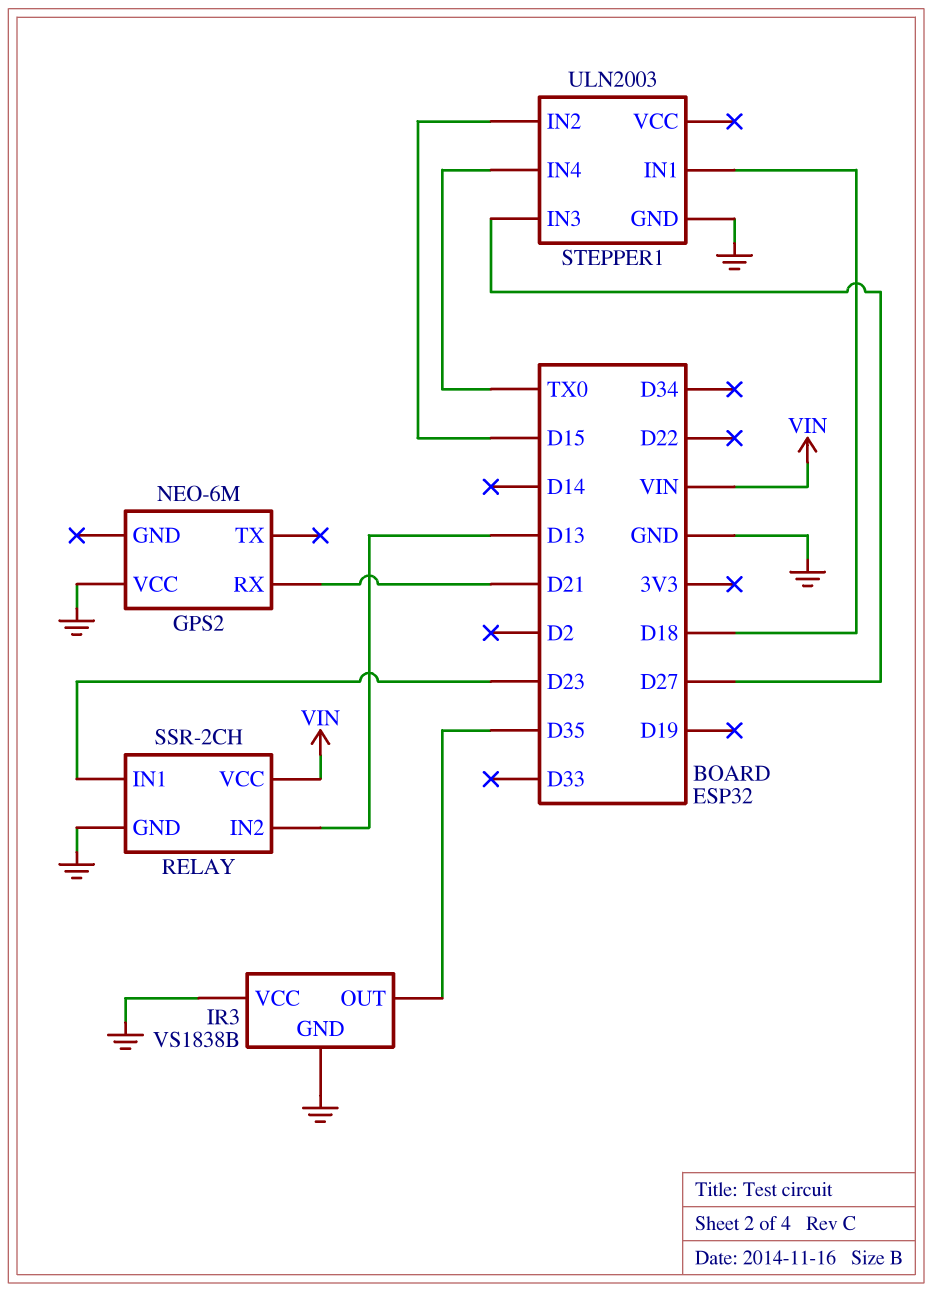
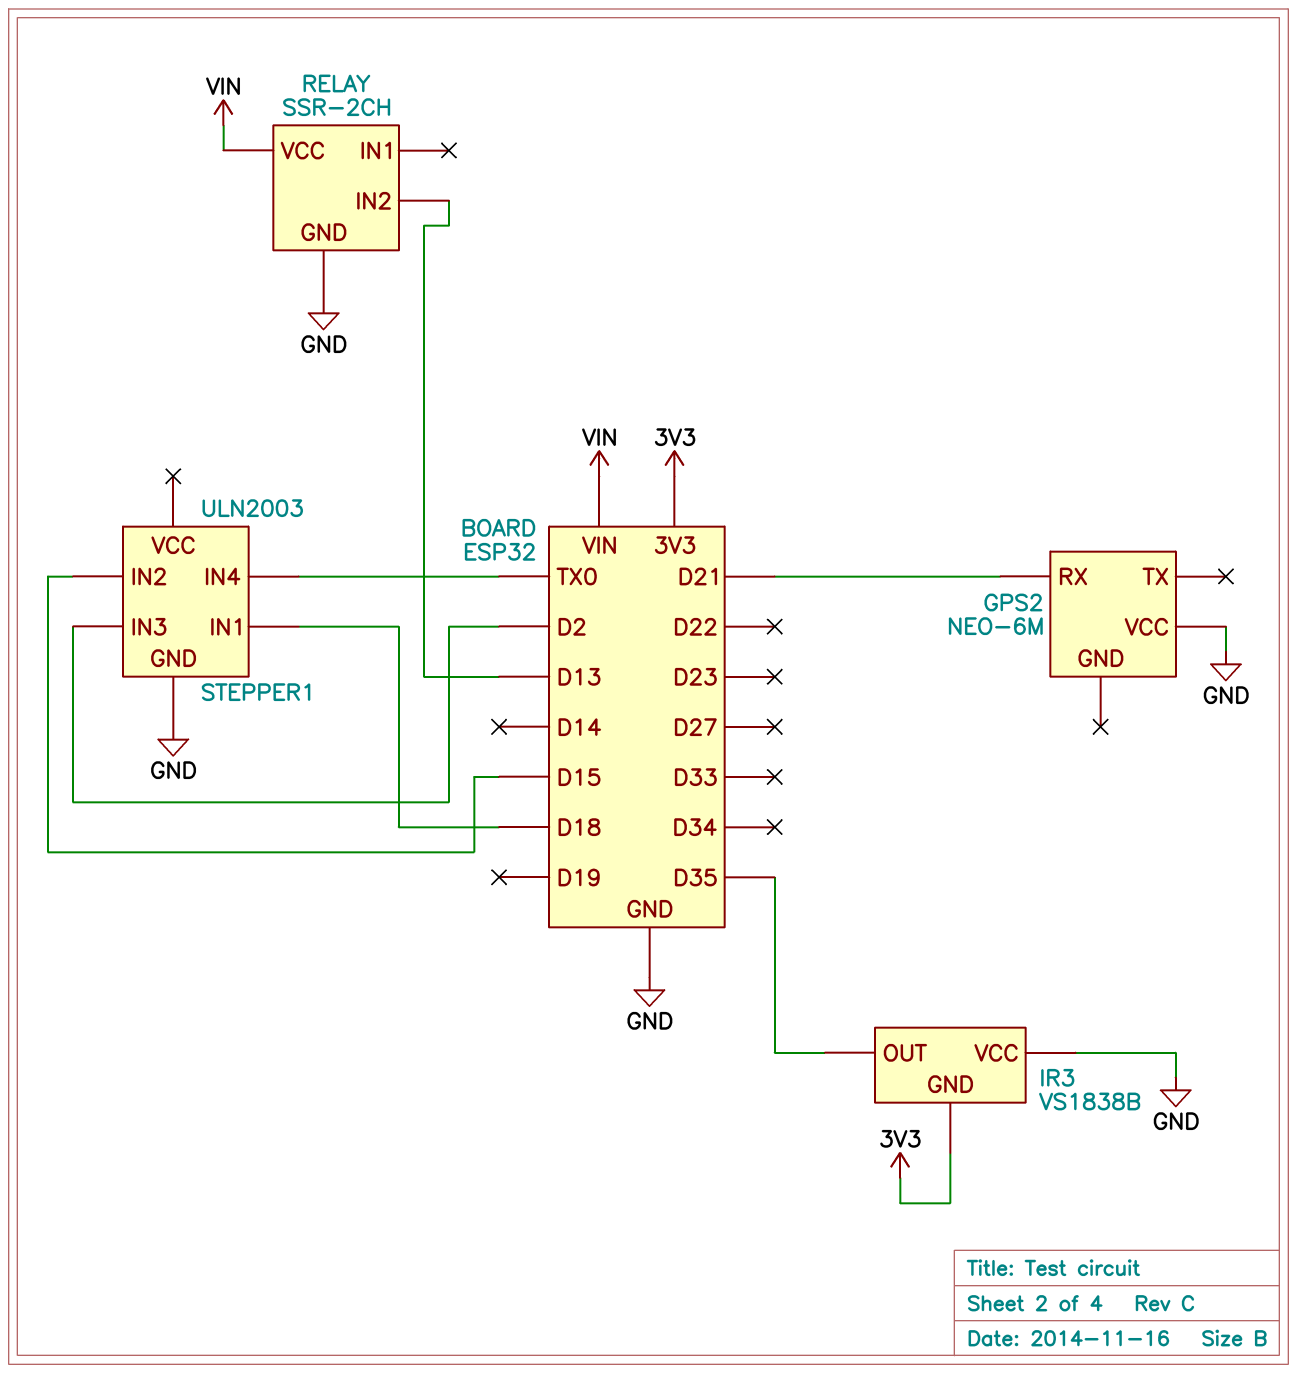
IR3 pin GND: GND -> 3V3
RELAY pin IN1: D23 -> none
STEPPER1 pin IN3: D27 -> D2

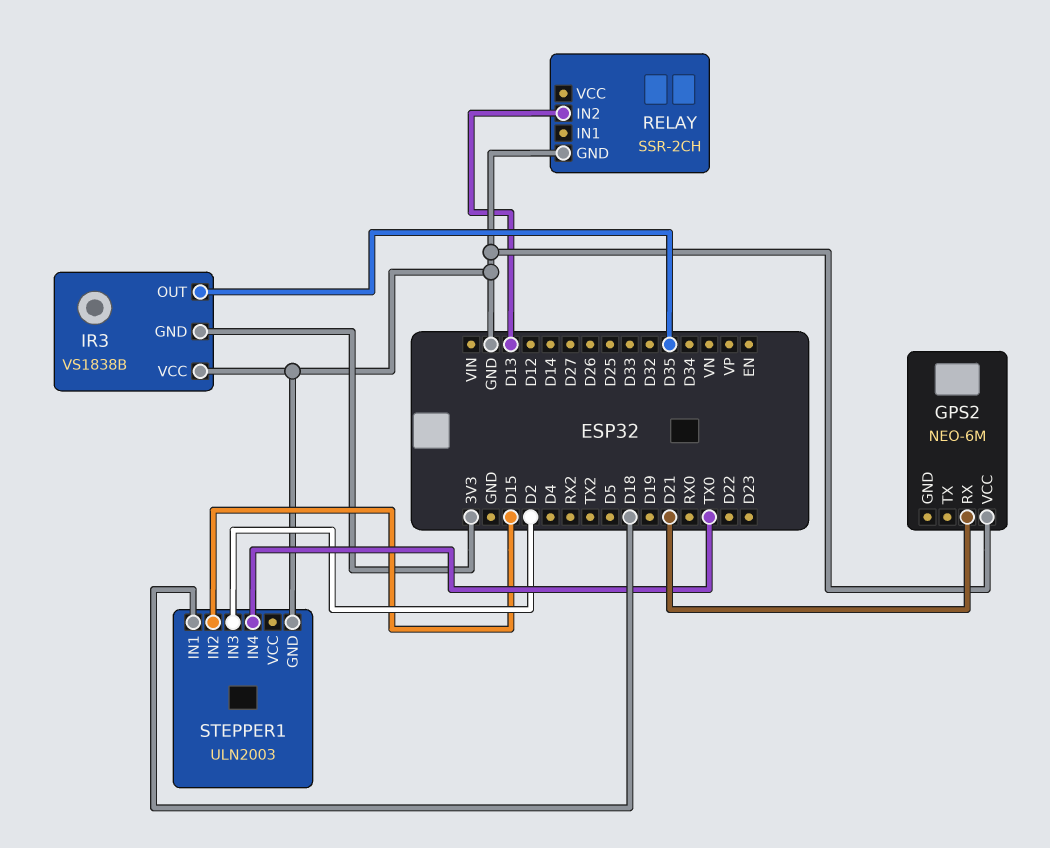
RELAY pin VCC: VIN -> none

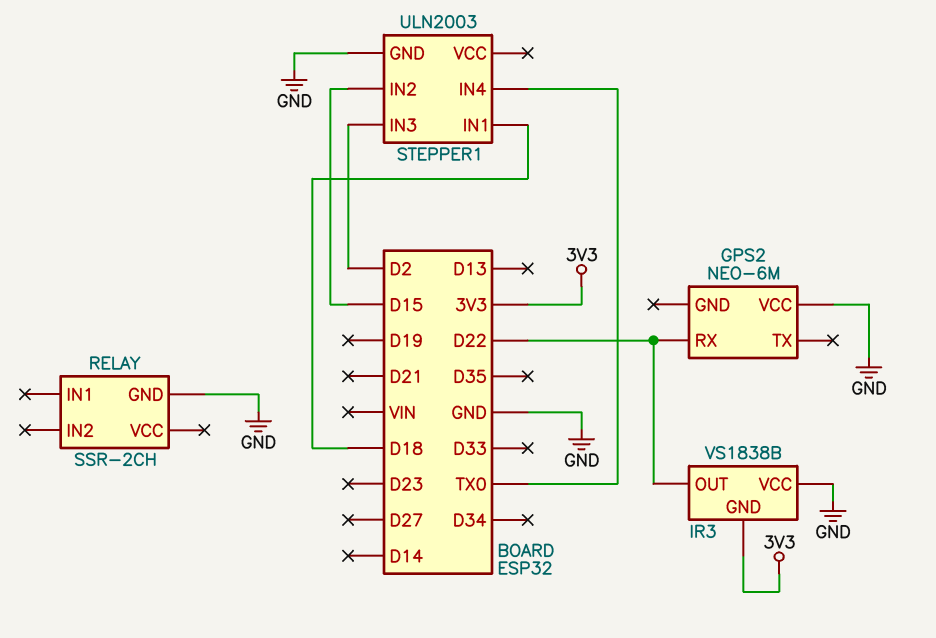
GPS2 pin RX: D21 -> D22
IR3 pin OUT: D35 -> D22
RELAY pin IN2: D13 -> none

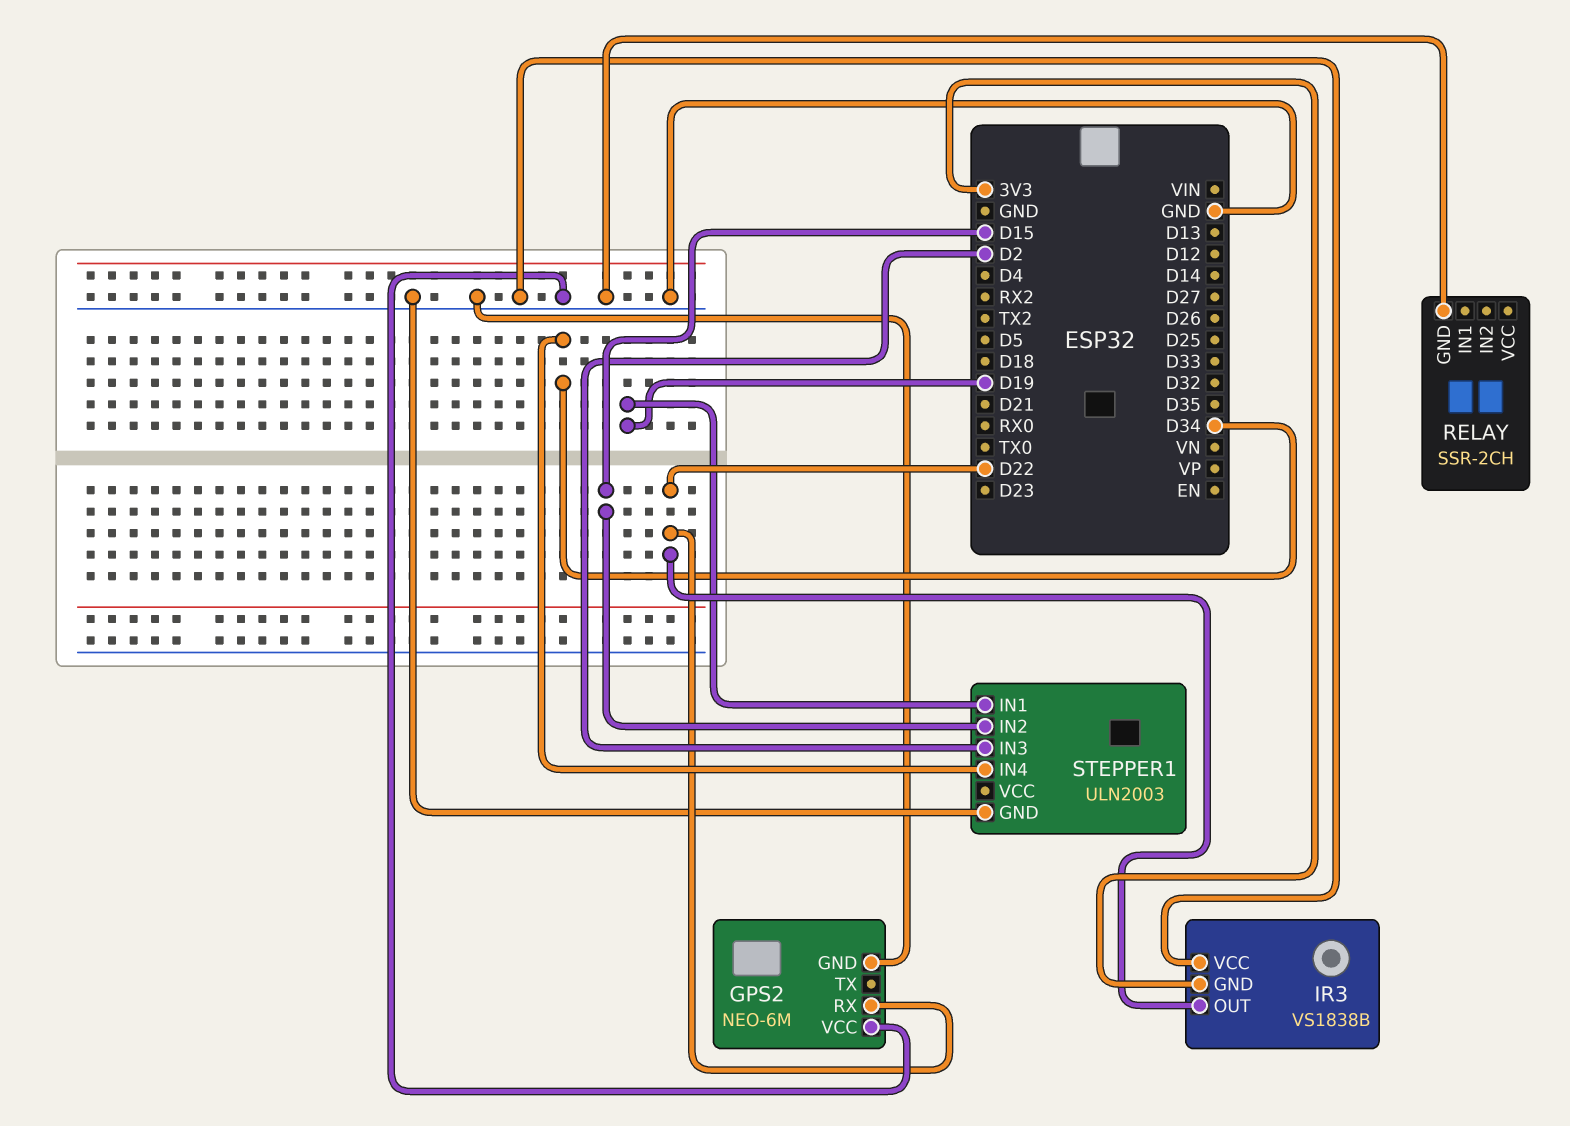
GPS2 pin GND: none -> GND
STEPPER1 pin IN1: D18 -> D19
STEPPER1 pin IN4: TX0 -> D34

